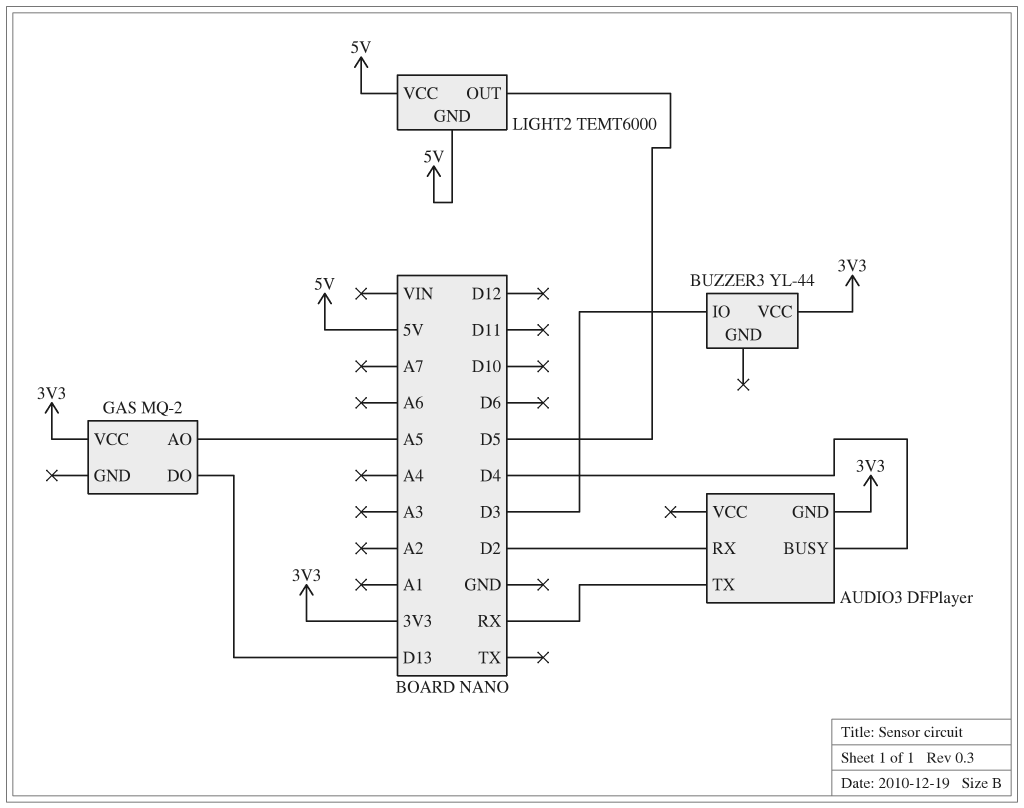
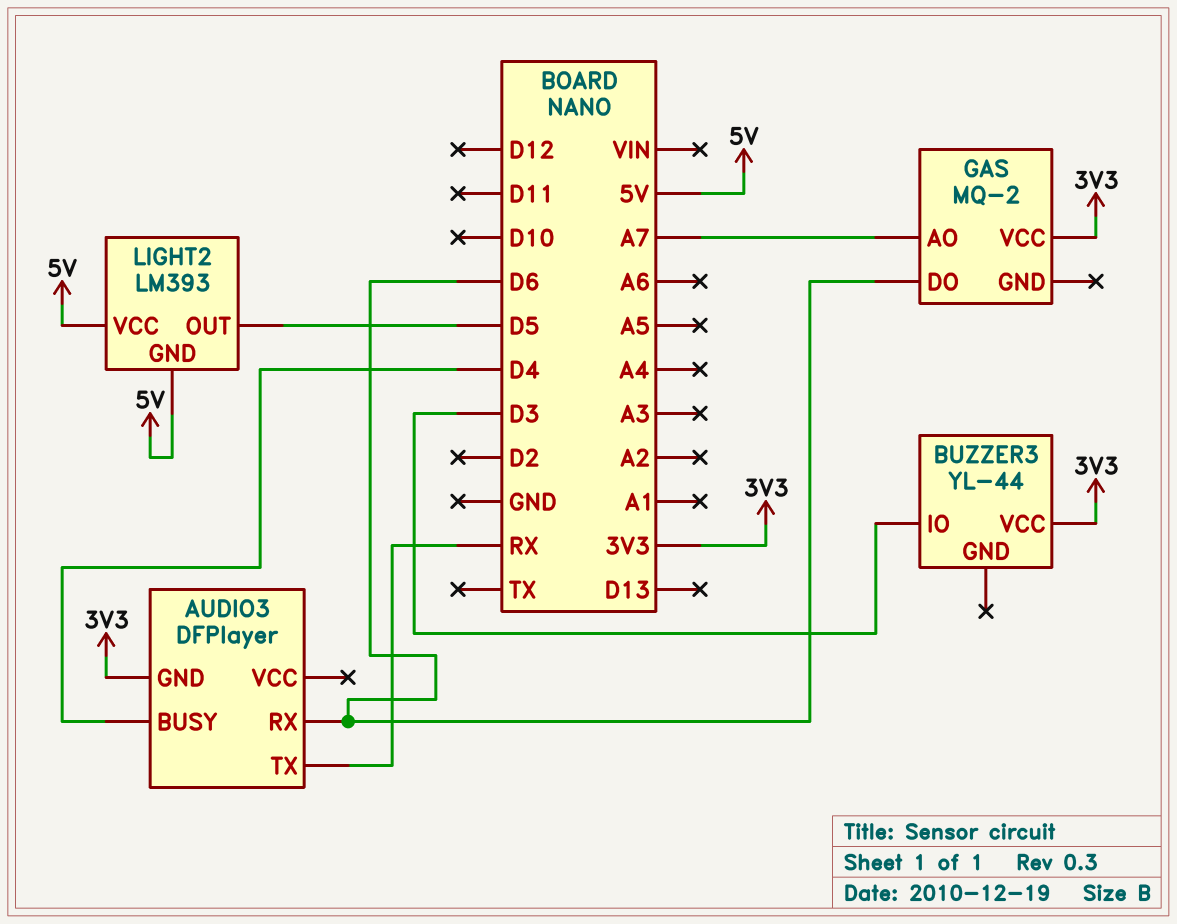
AUDIO3 pin RX: D2 -> D6
GAS pin AO: A5 -> A7
GAS pin DO: D13 -> D6
LIGHT2: TEMT6000 -> LM393

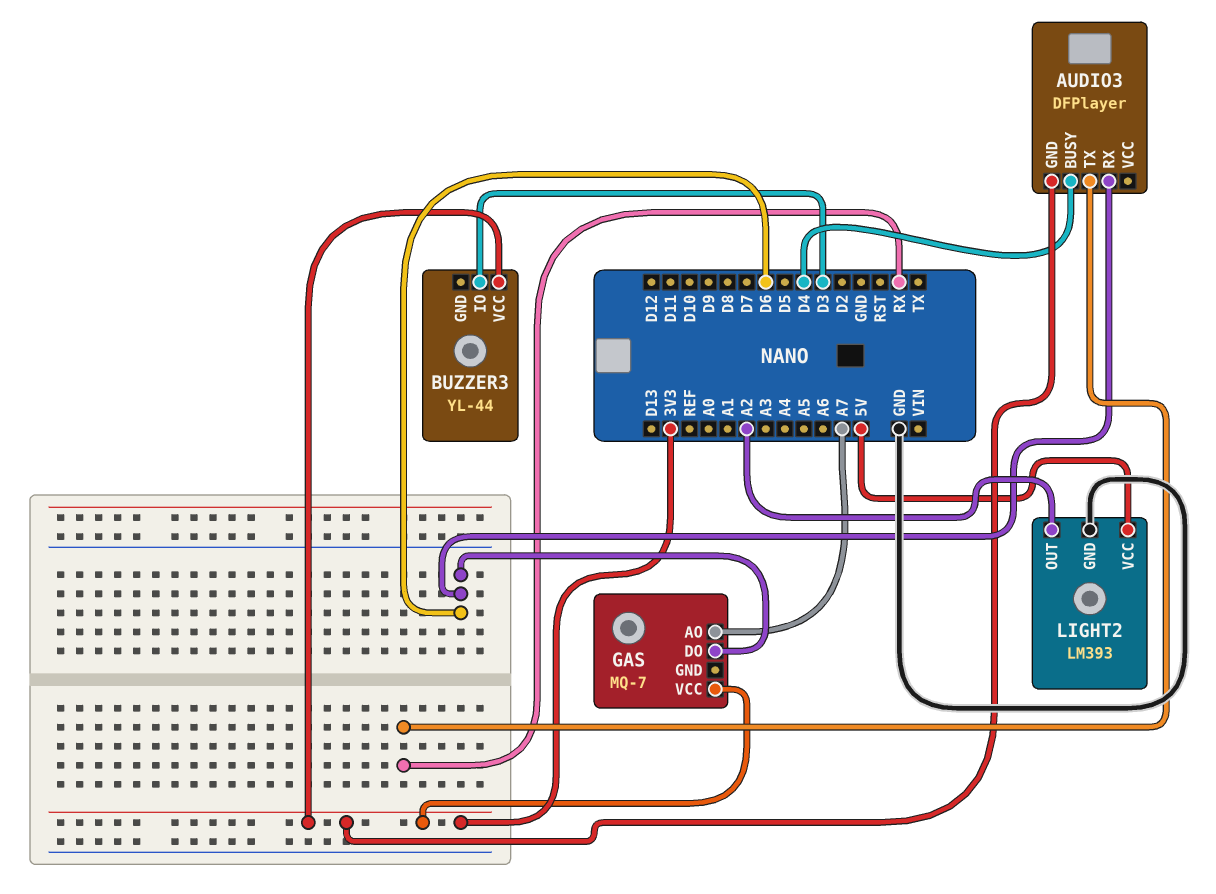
GAS: MQ-2 -> MQ-7
LIGHT2 pin GND: 5V -> GND
LIGHT2 pin OUT: D5 -> A2

